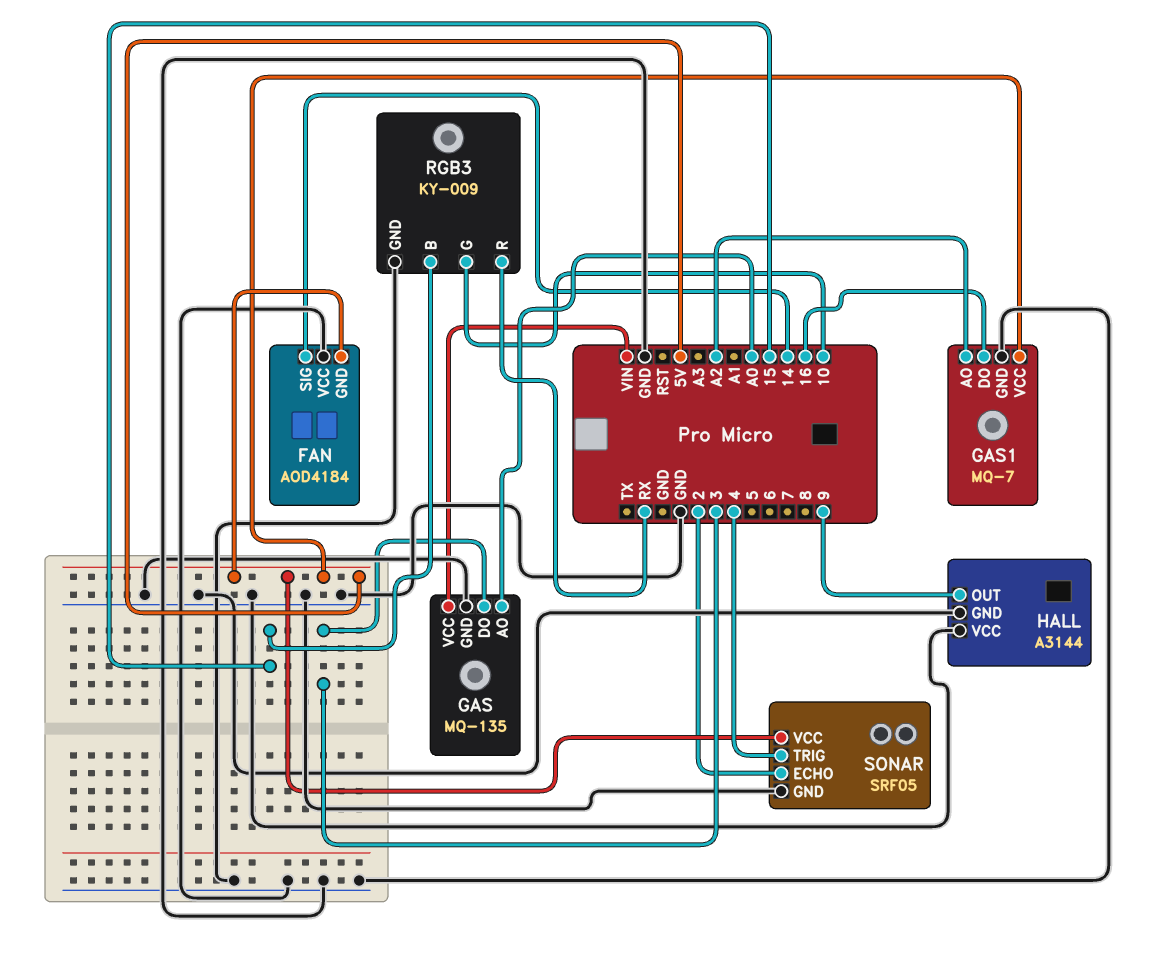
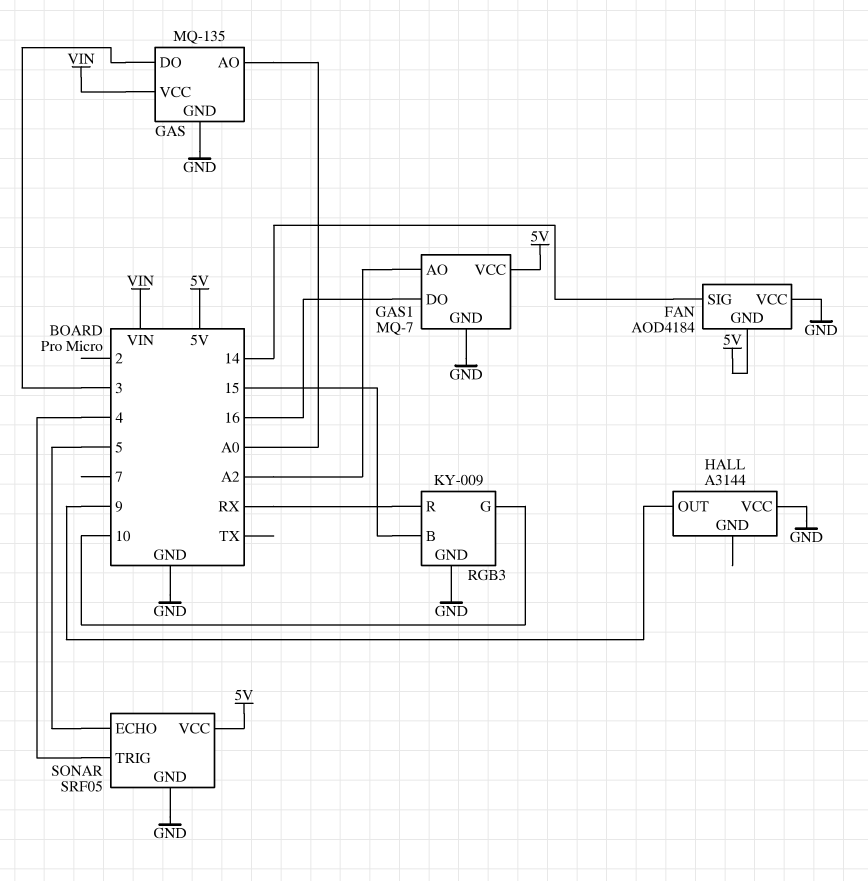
HALL pin GND: GND -> none
SONAR pin ECHO: 2 -> 5

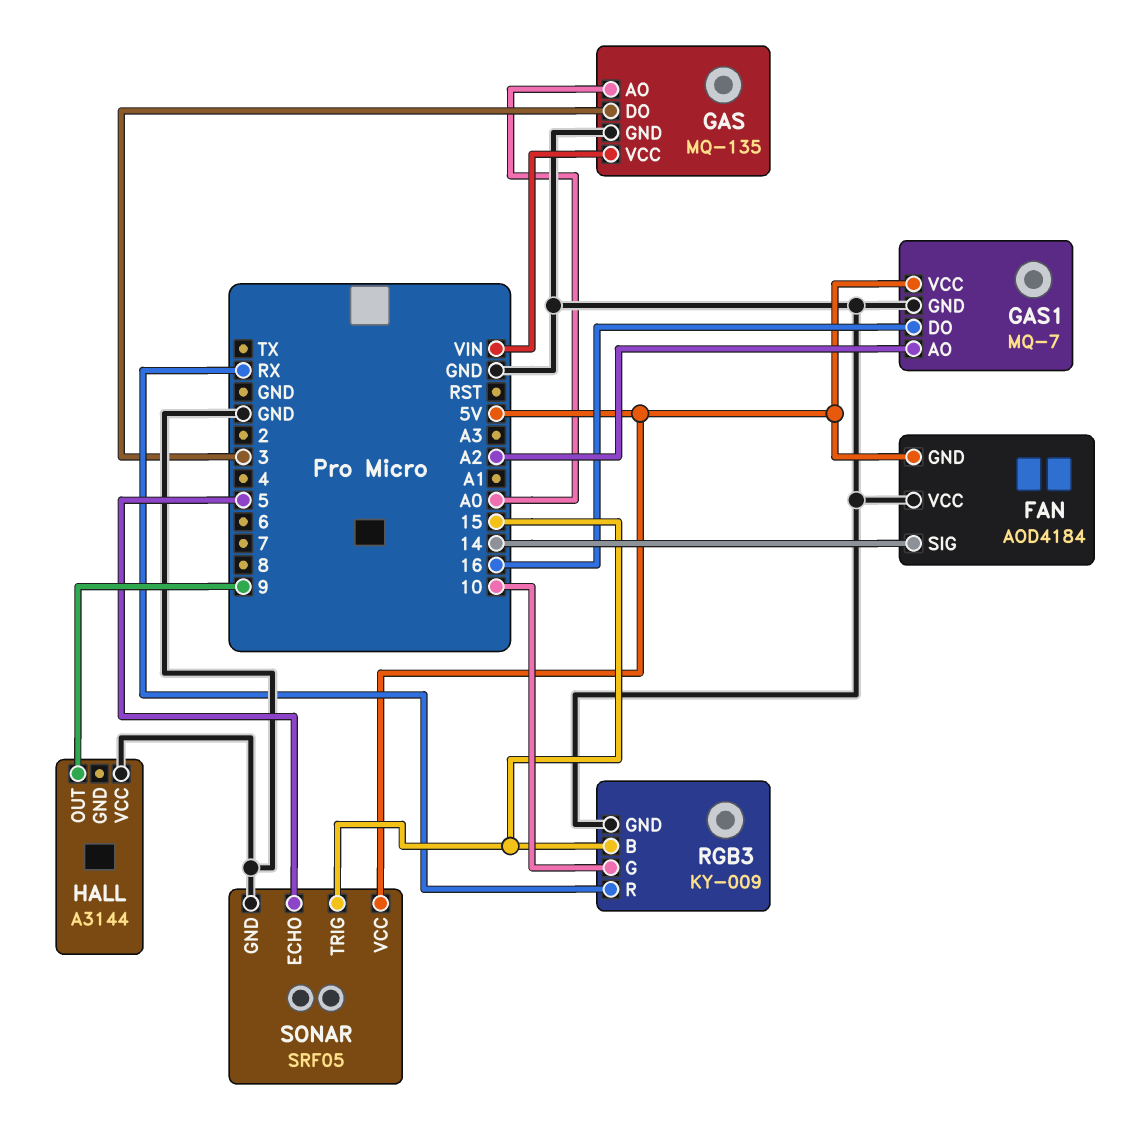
SONAR pin TRIG: 4 -> 15

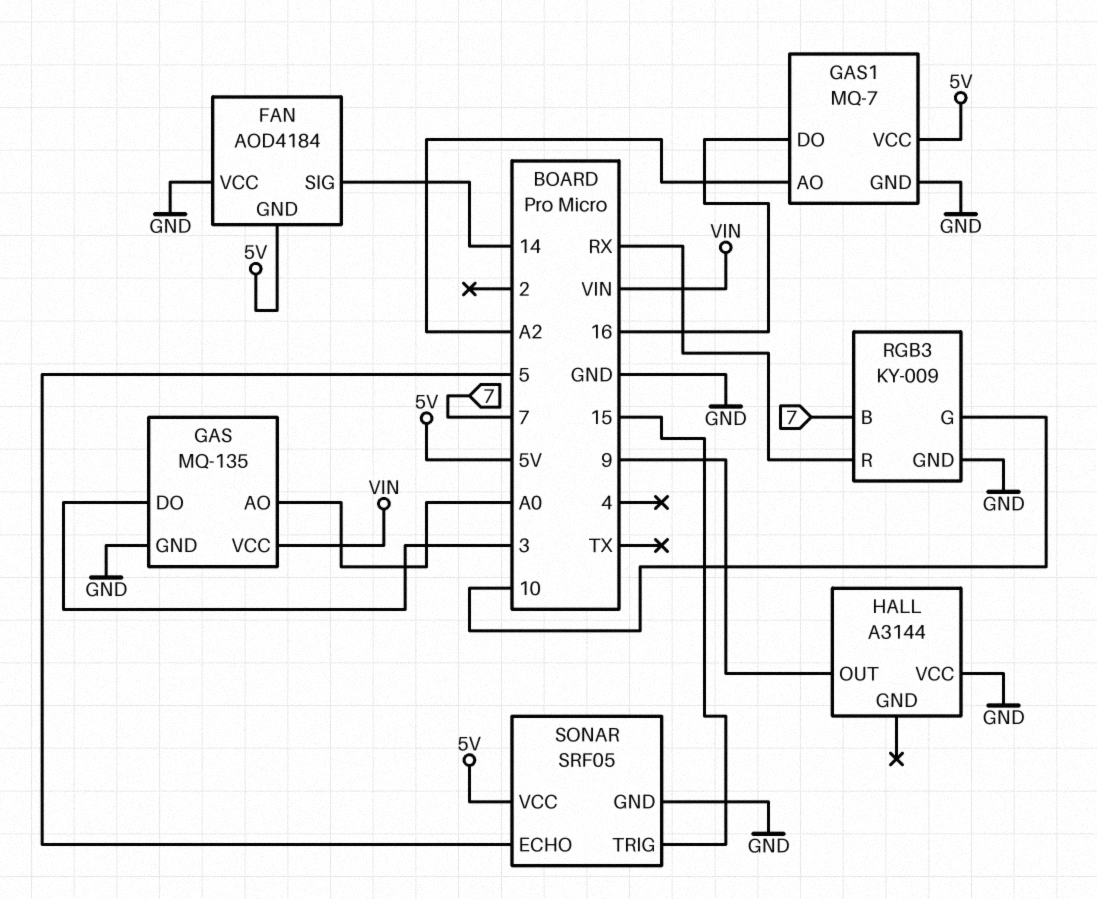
RGB3 pin B: 15 -> 7

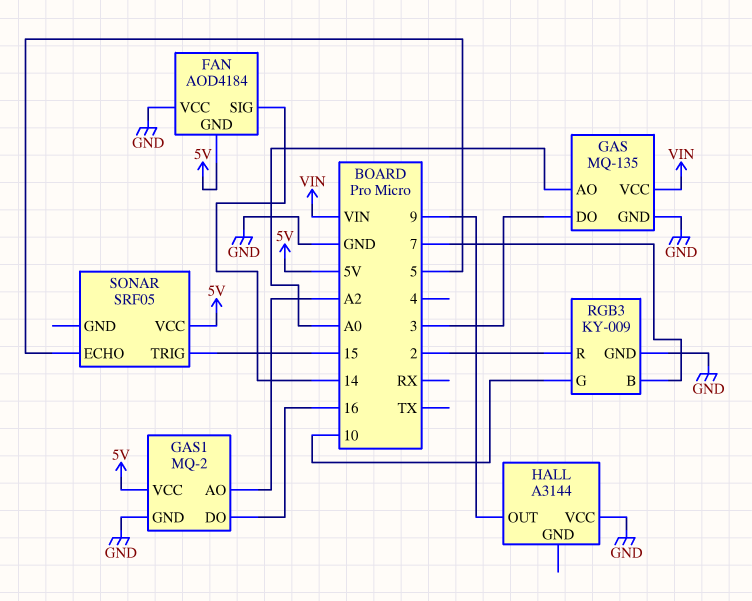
GAS1: MQ-7 -> MQ-2
RGB3 pin R: RX -> 2
SONAR pin GND: GND -> none

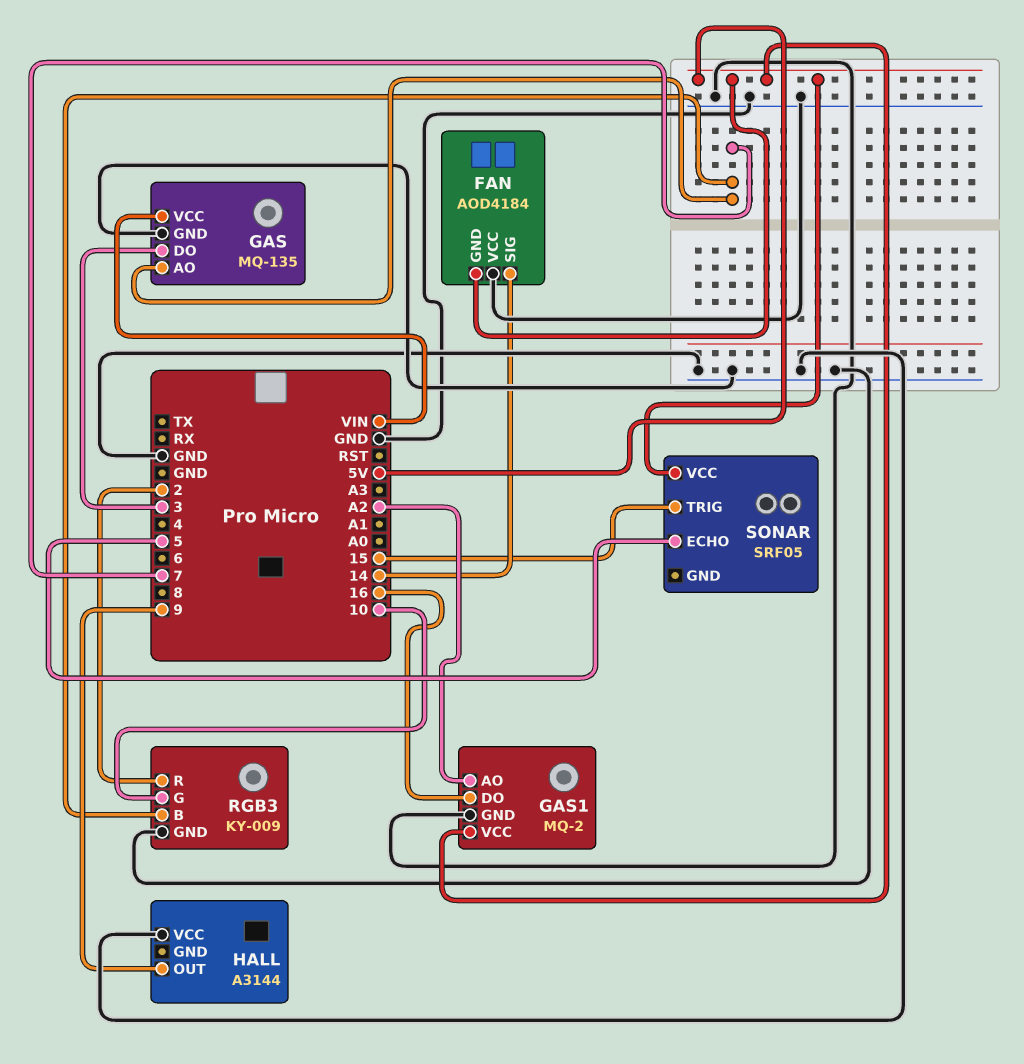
GAS pin AO: A0 -> 7

